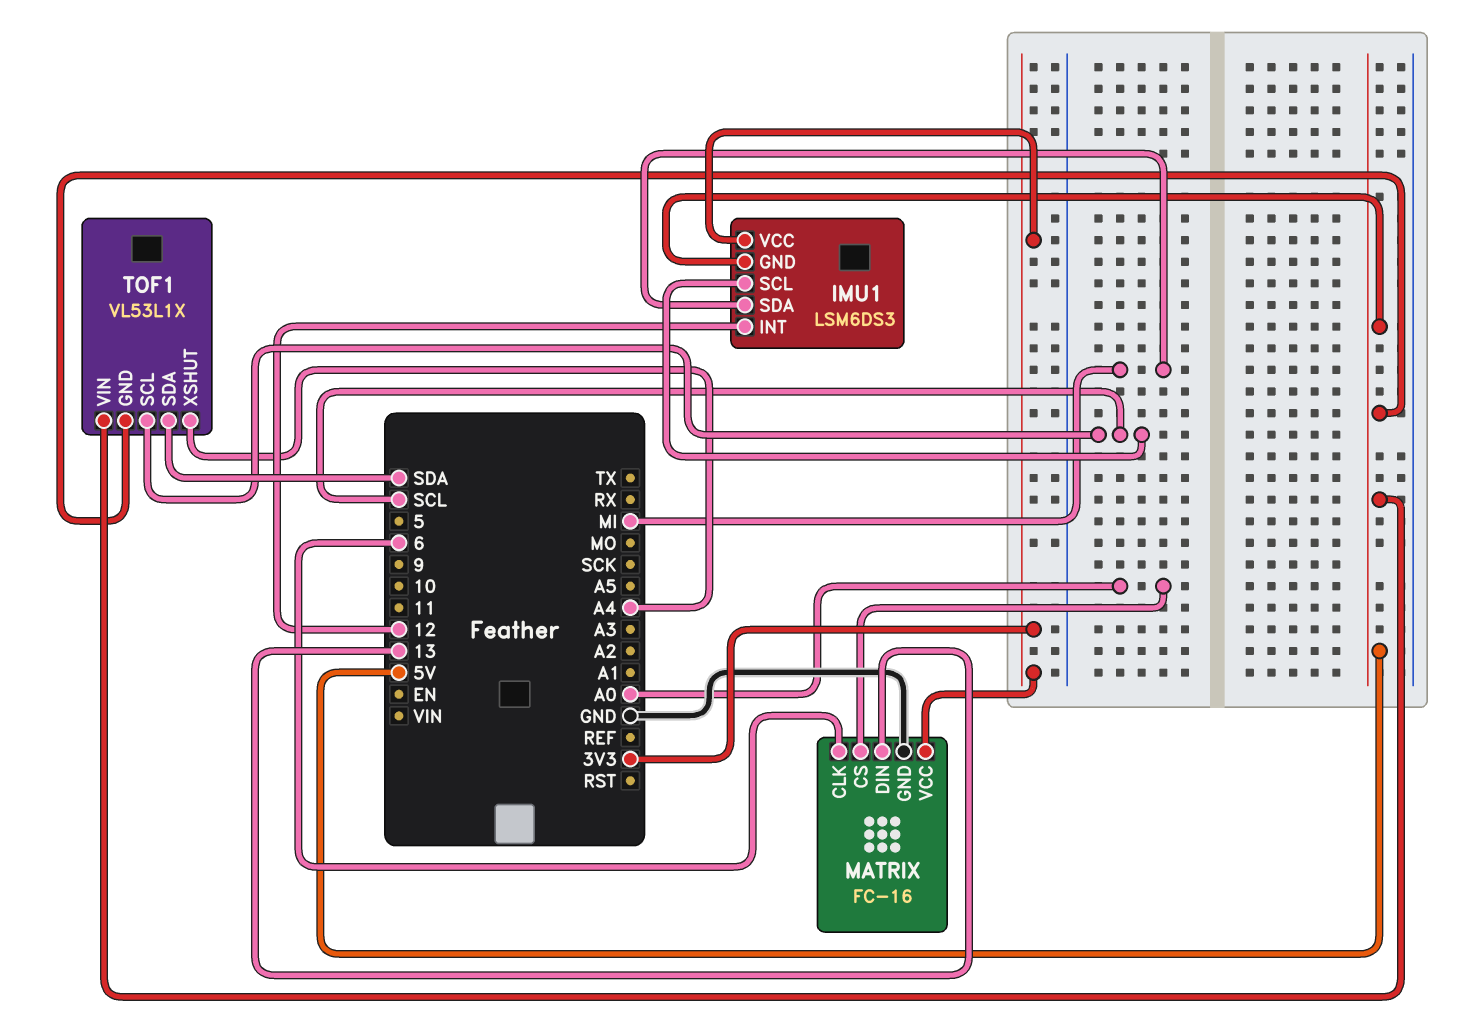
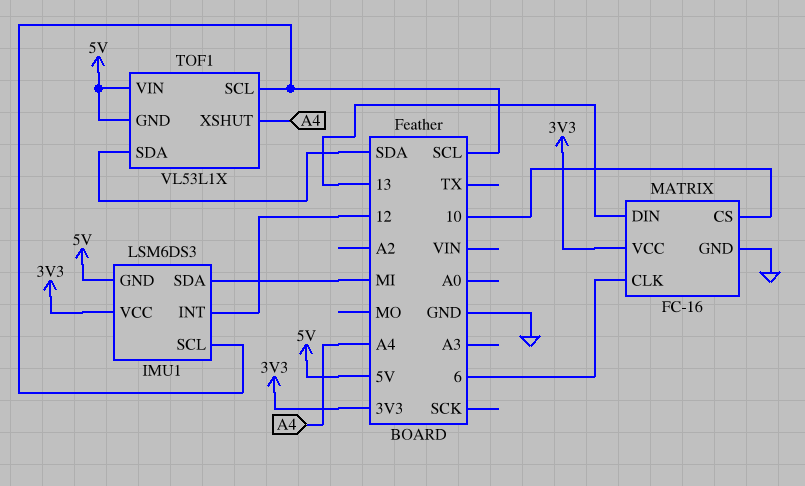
MATRIX pin CS: A0 -> 10

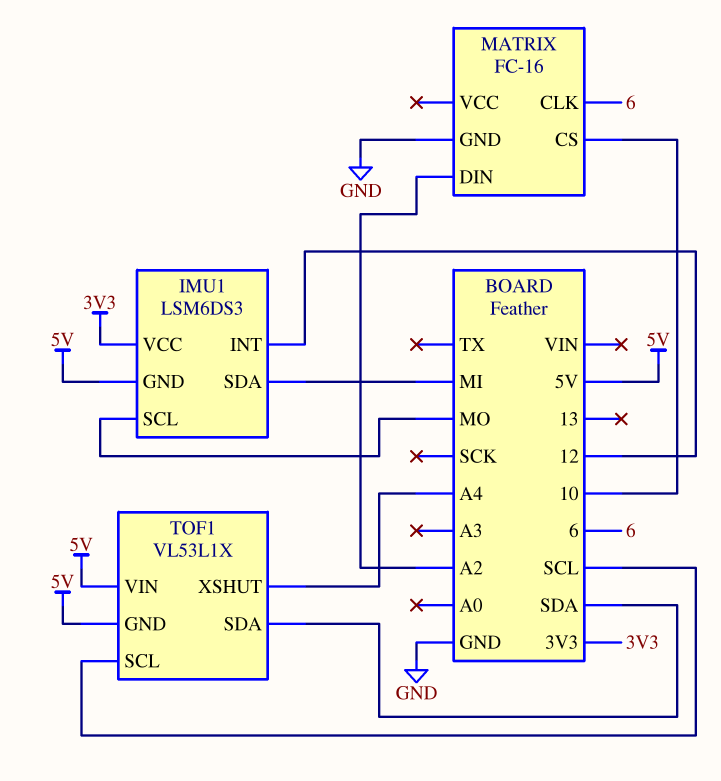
IMU1 pin SCL: SCL -> MO
MATRIX pin DIN: 13 -> A2
MATRIX pin VCC: 3V3 -> none

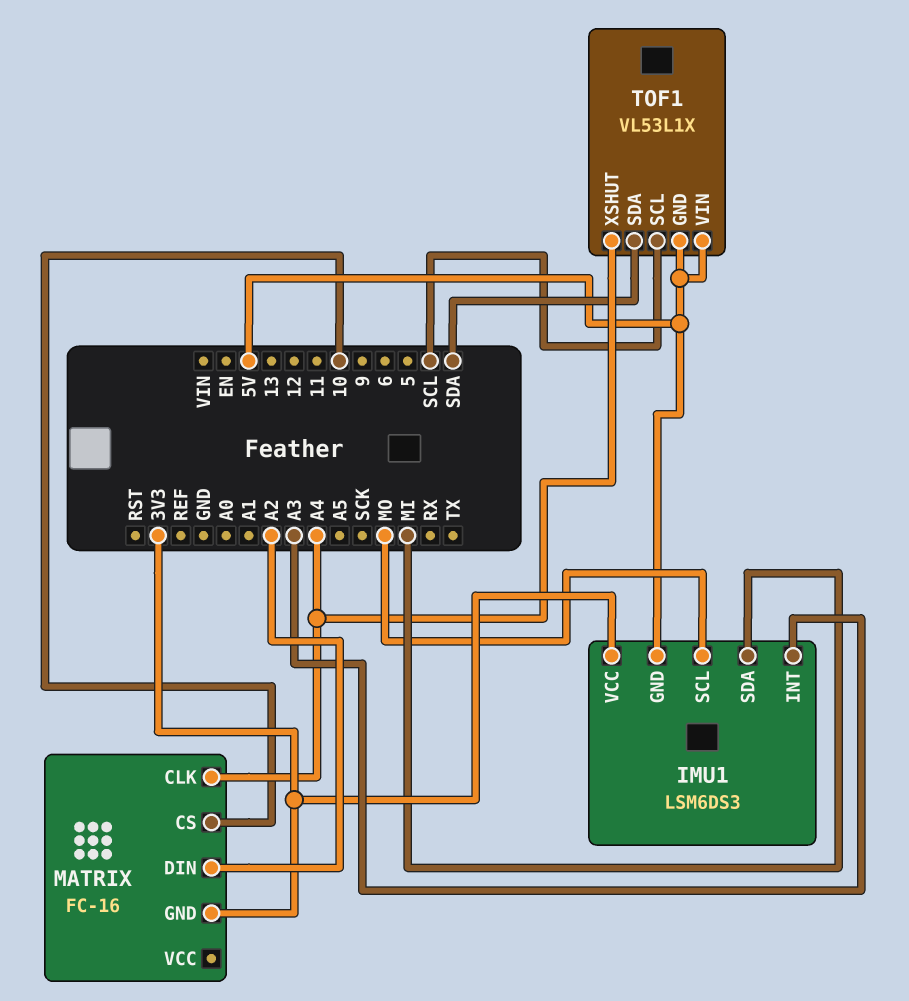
IMU1 pin INT: 12 -> A3
MATRIX pin CLK: 6 -> A4
MATRIX pin GND: GND -> 3V3

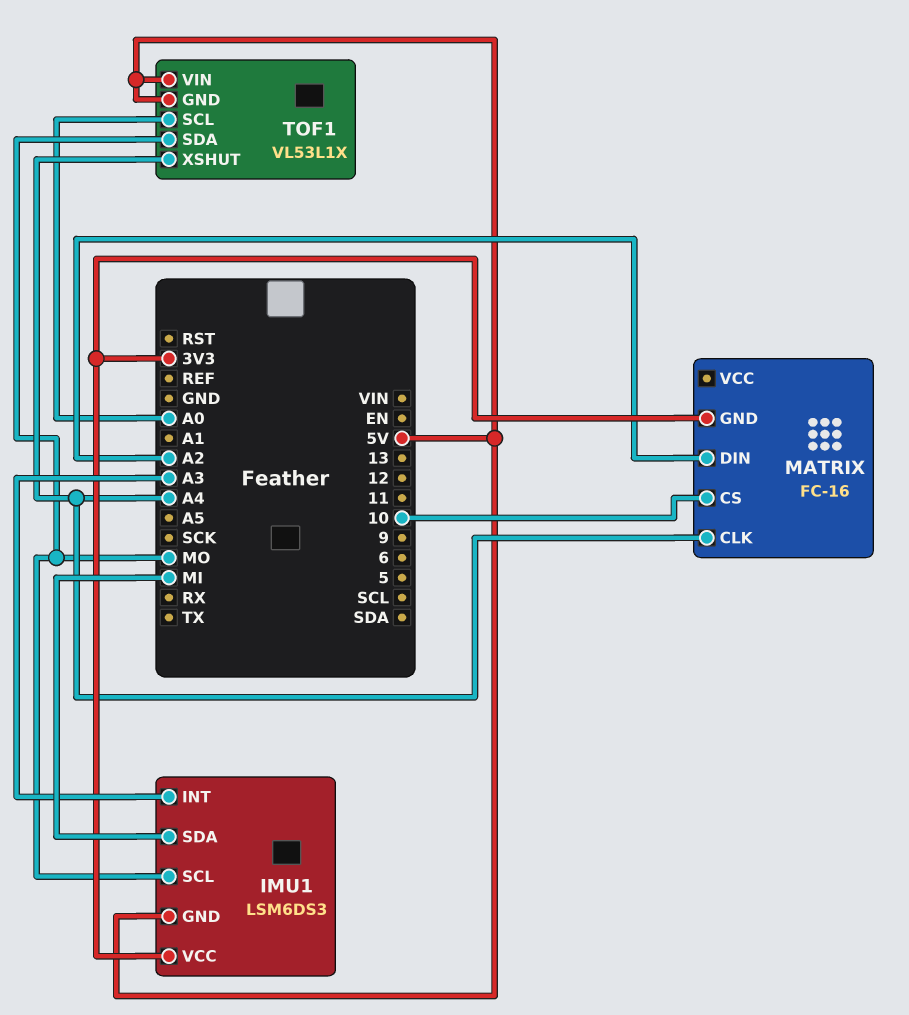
TOF1 pin SCL: SCL -> A0
TOF1 pin SDA: SDA -> MO

